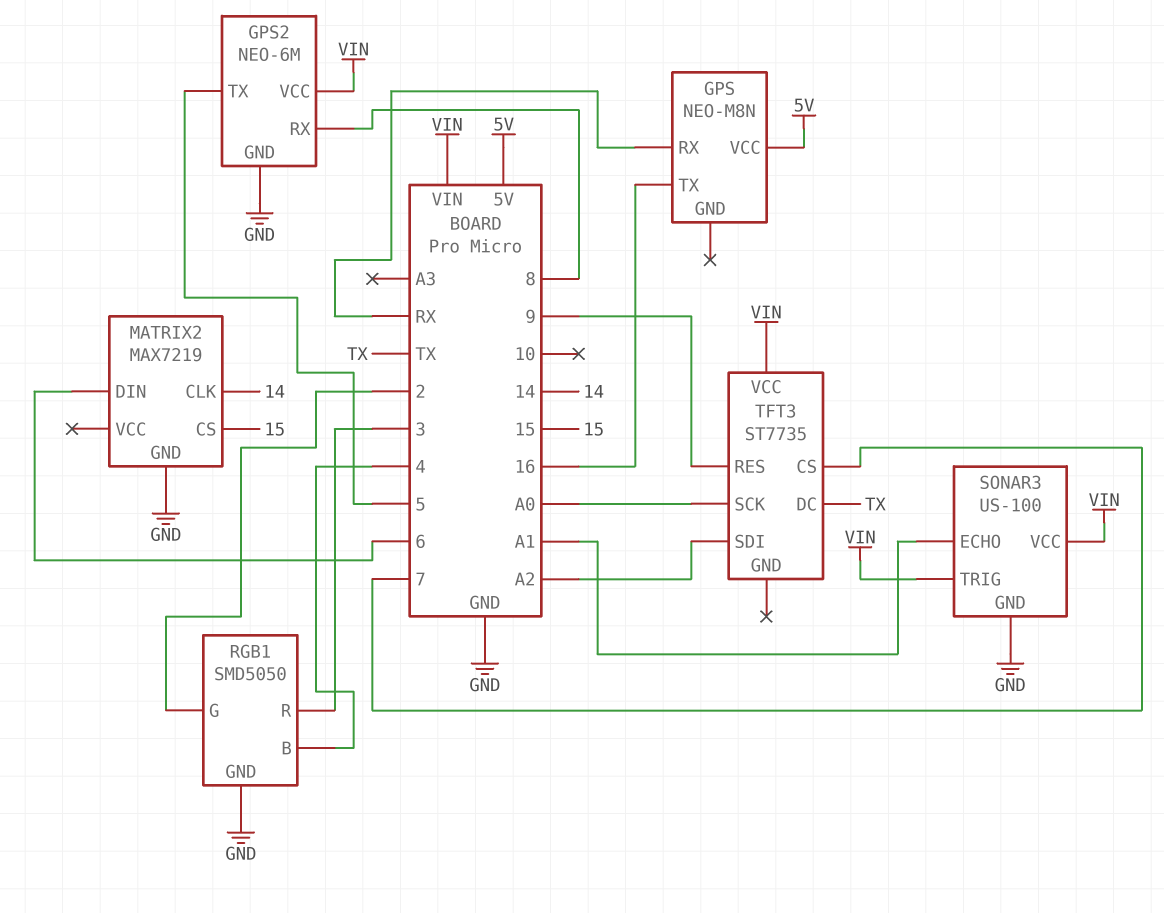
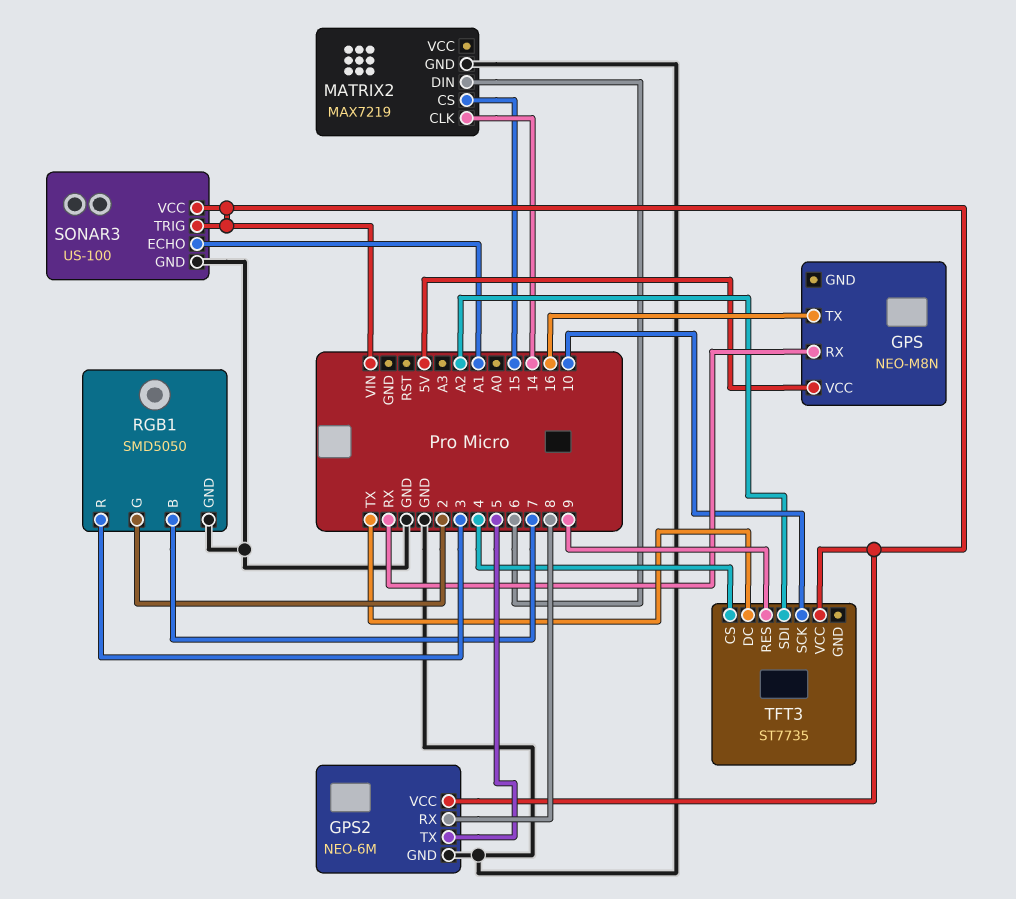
RGB1 pin B: 4 -> 7
TFT3 pin CS: 7 -> 4
TFT3 pin SCK: A0 -> 10

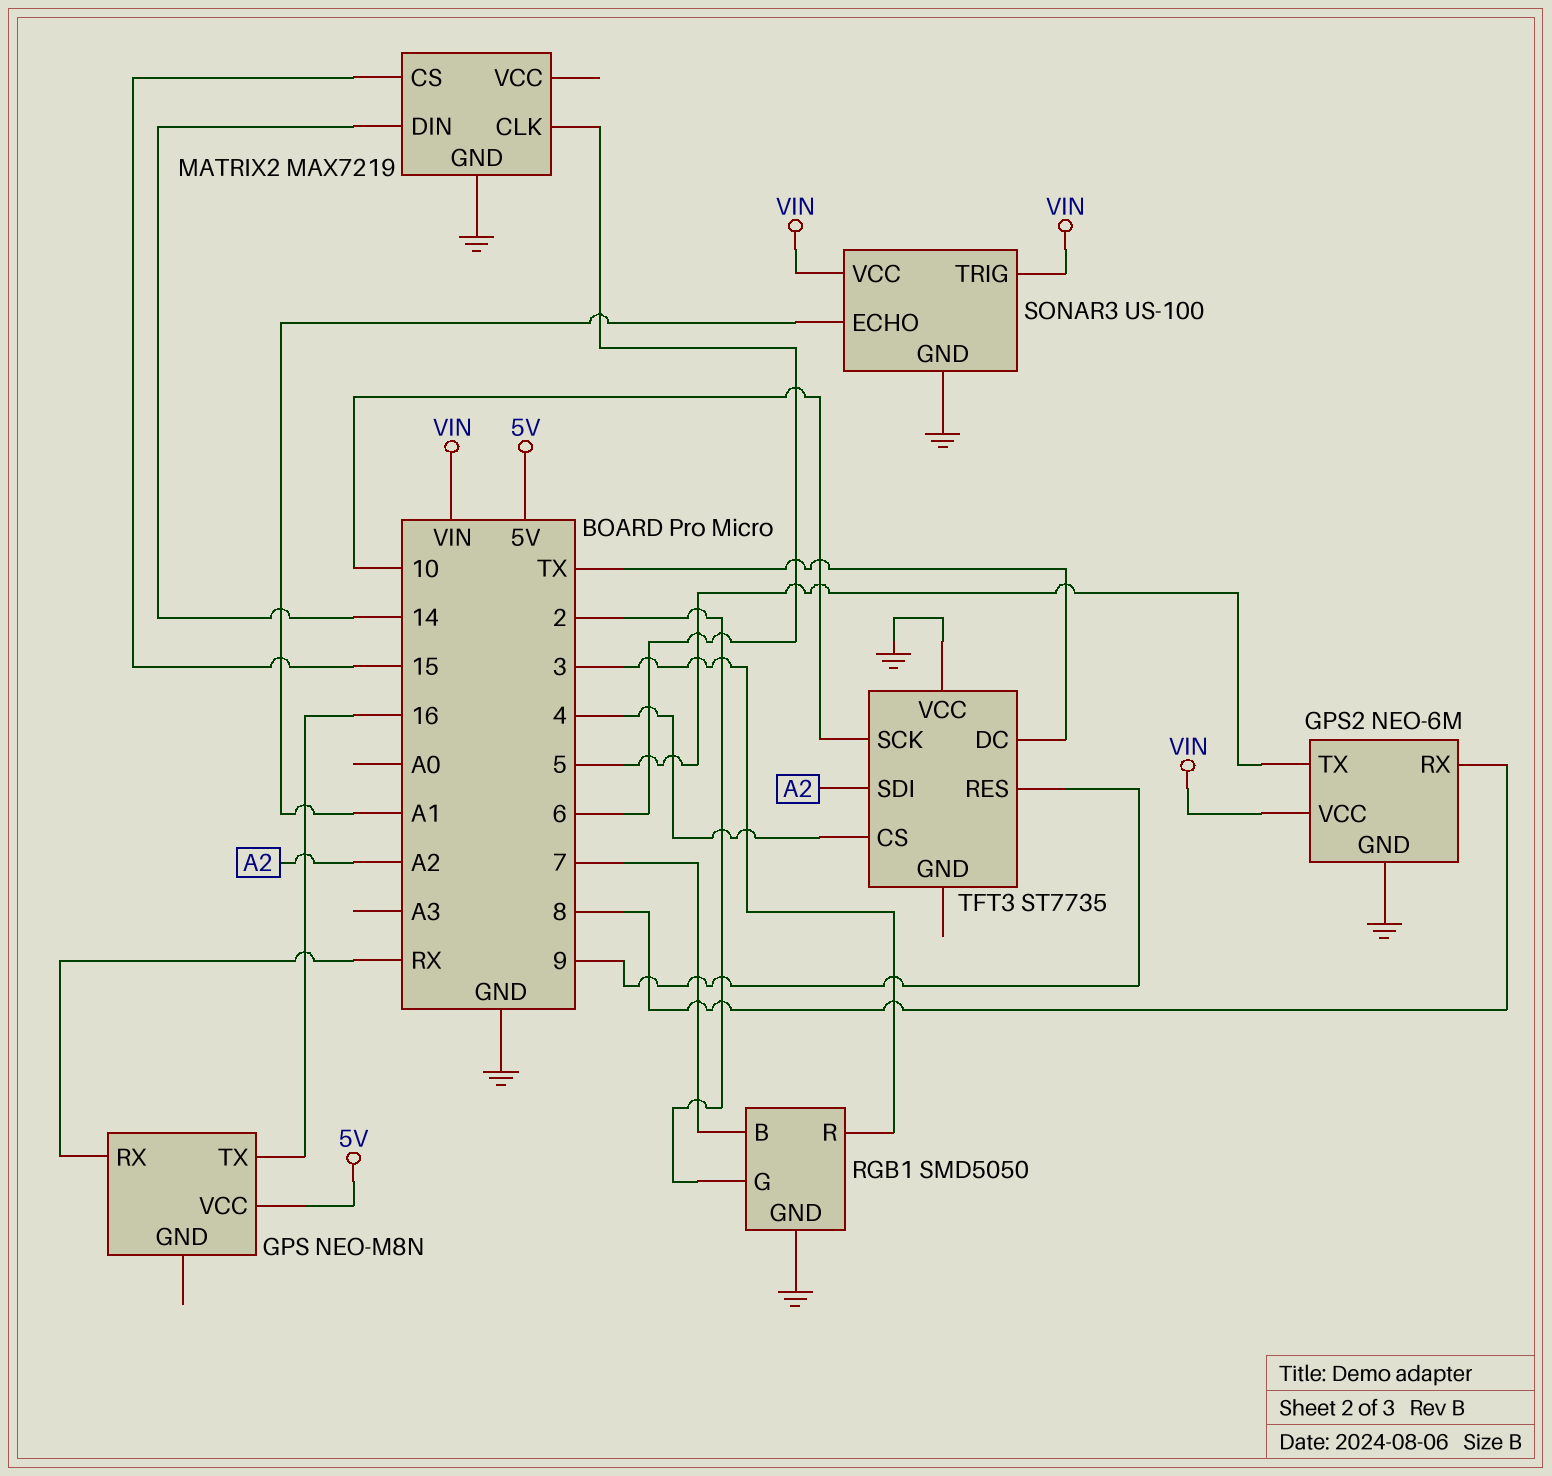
MATRIX2 pin CLK: 14 -> 6
MATRIX2 pin DIN: 6 -> 14
TFT3 pin VCC: VIN -> GND

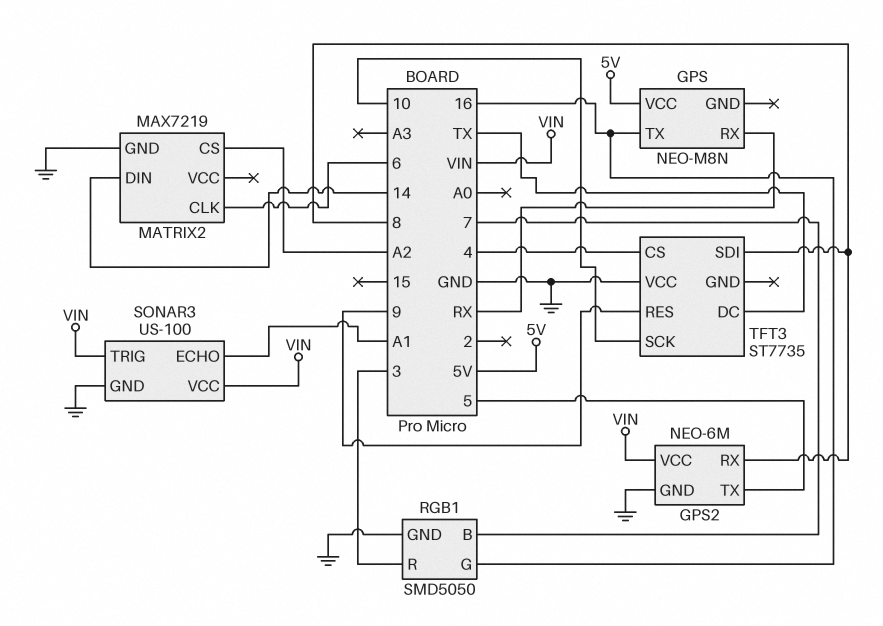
MATRIX2 pin CS: 15 -> A2
RGB1 pin G: 2 -> 16
TFT3 pin SDI: A2 -> 8

